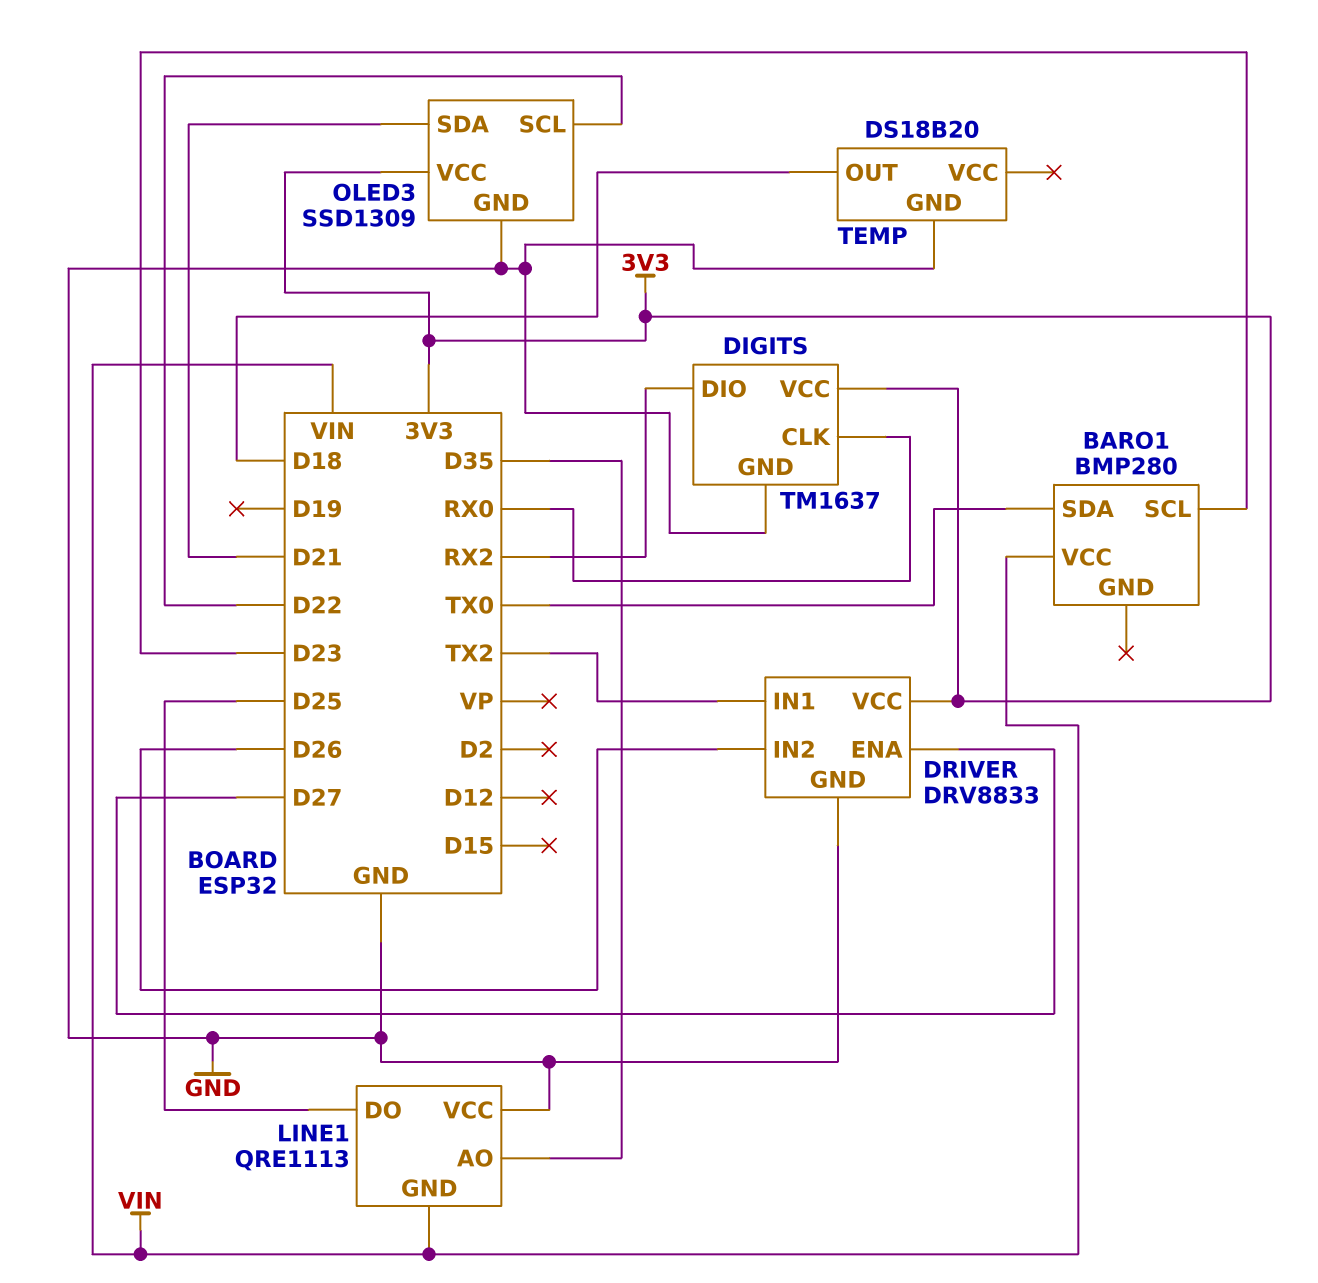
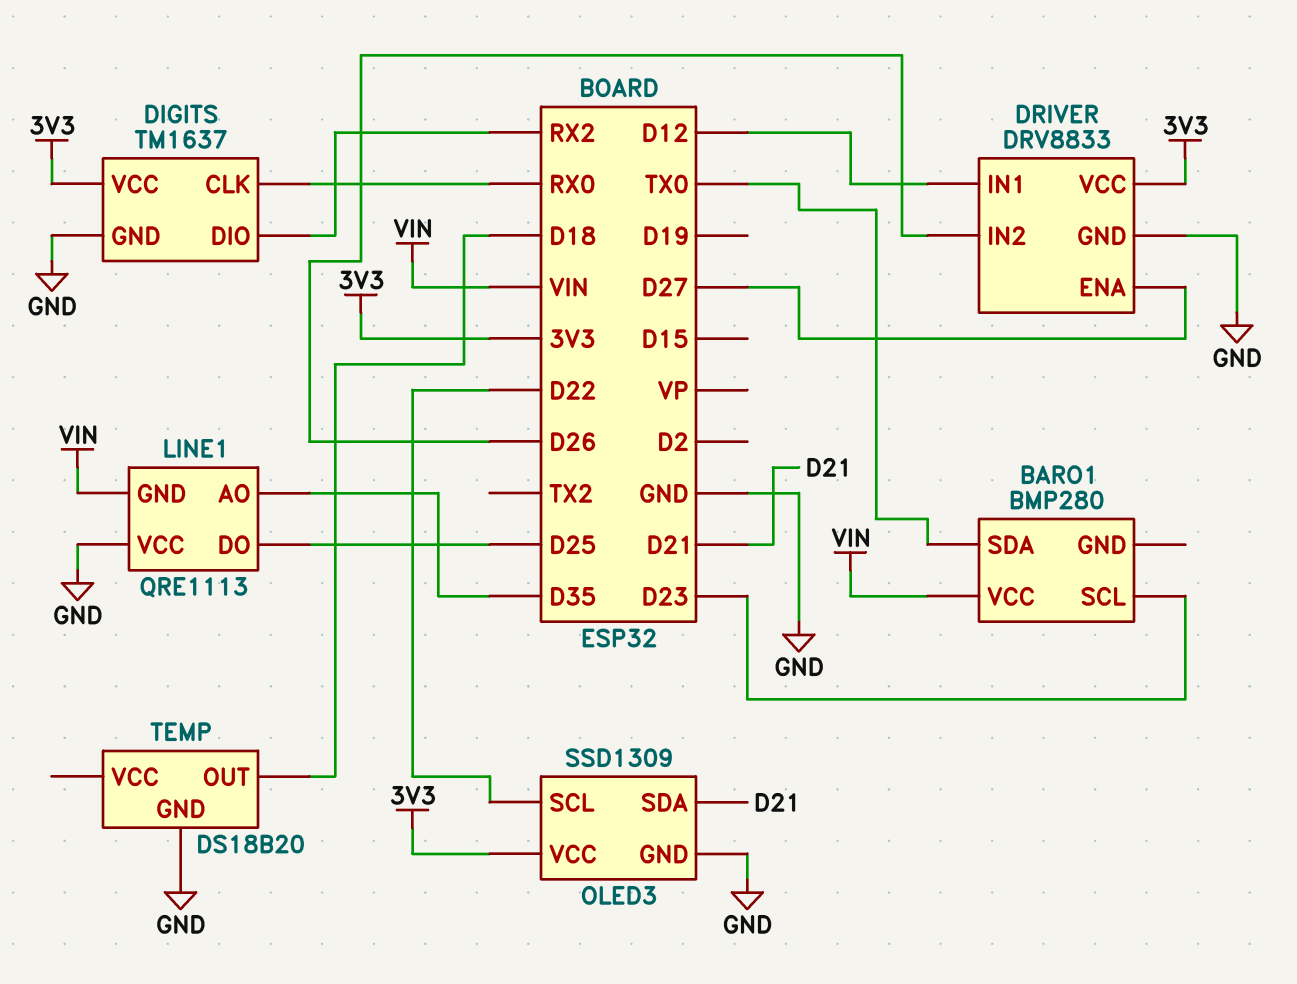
DRIVER pin IN1: TX2 -> D12

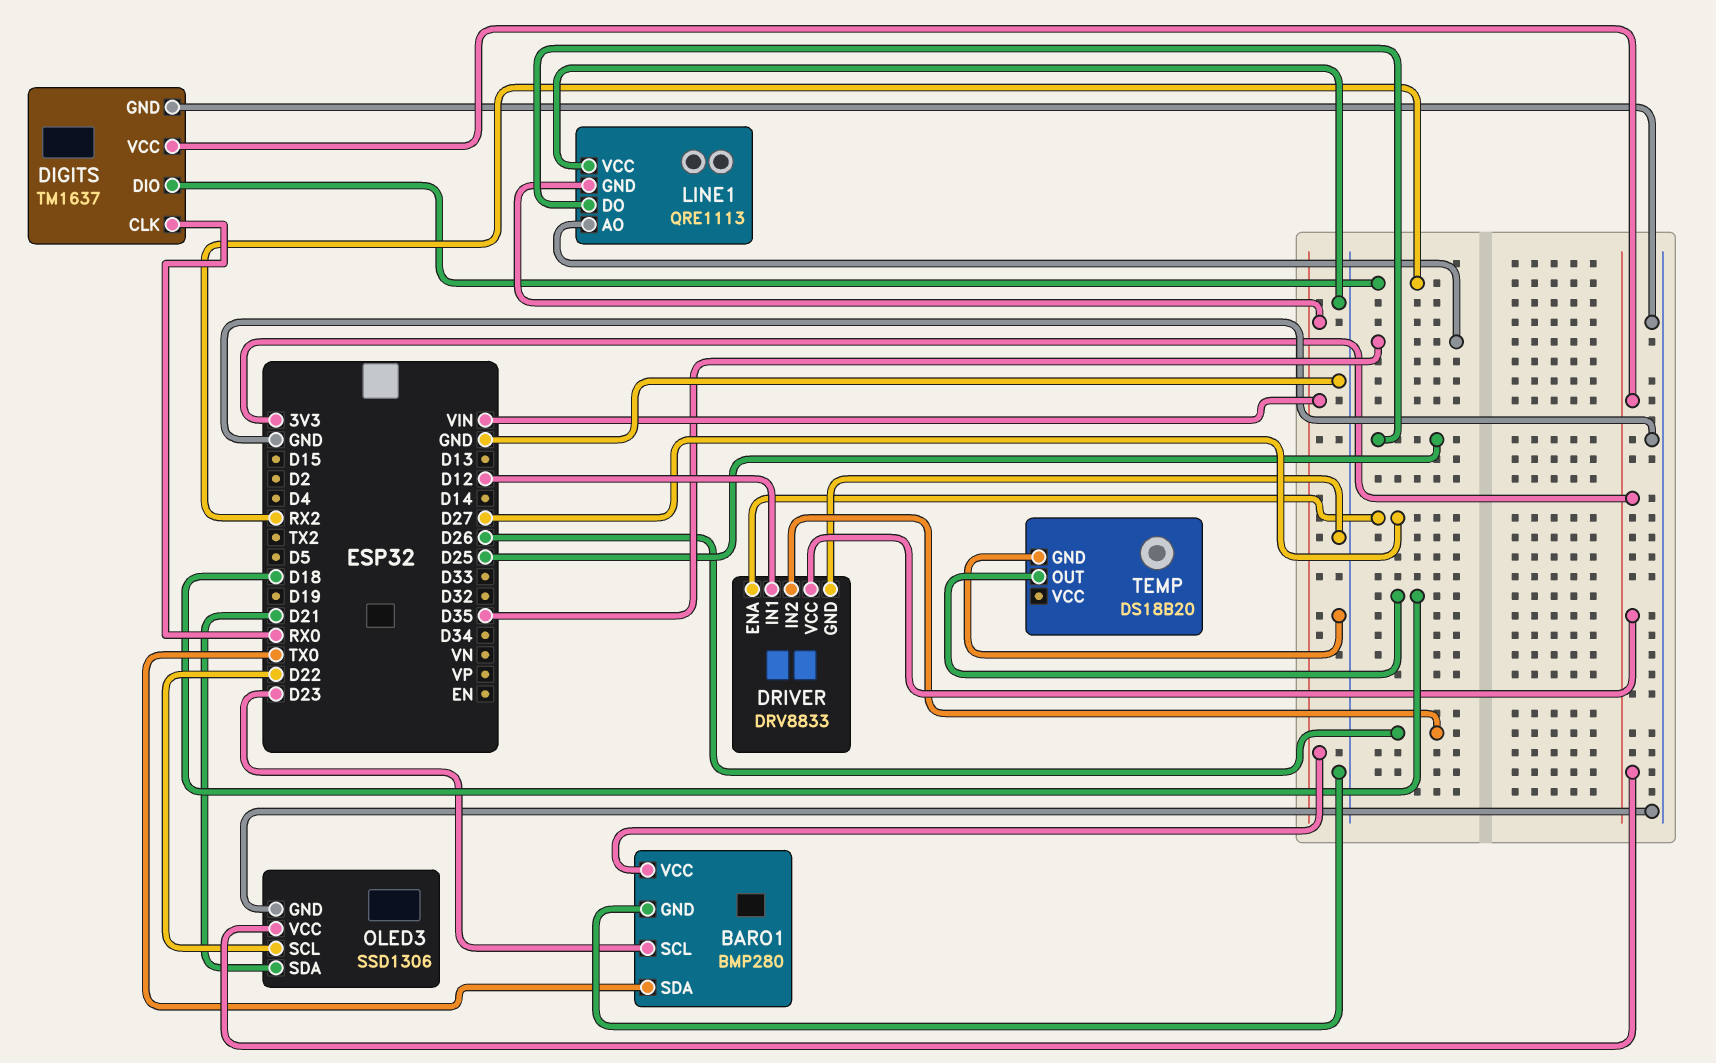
BARO1 pin GND: none -> GND
OLED3: SSD1309 -> SSD1306

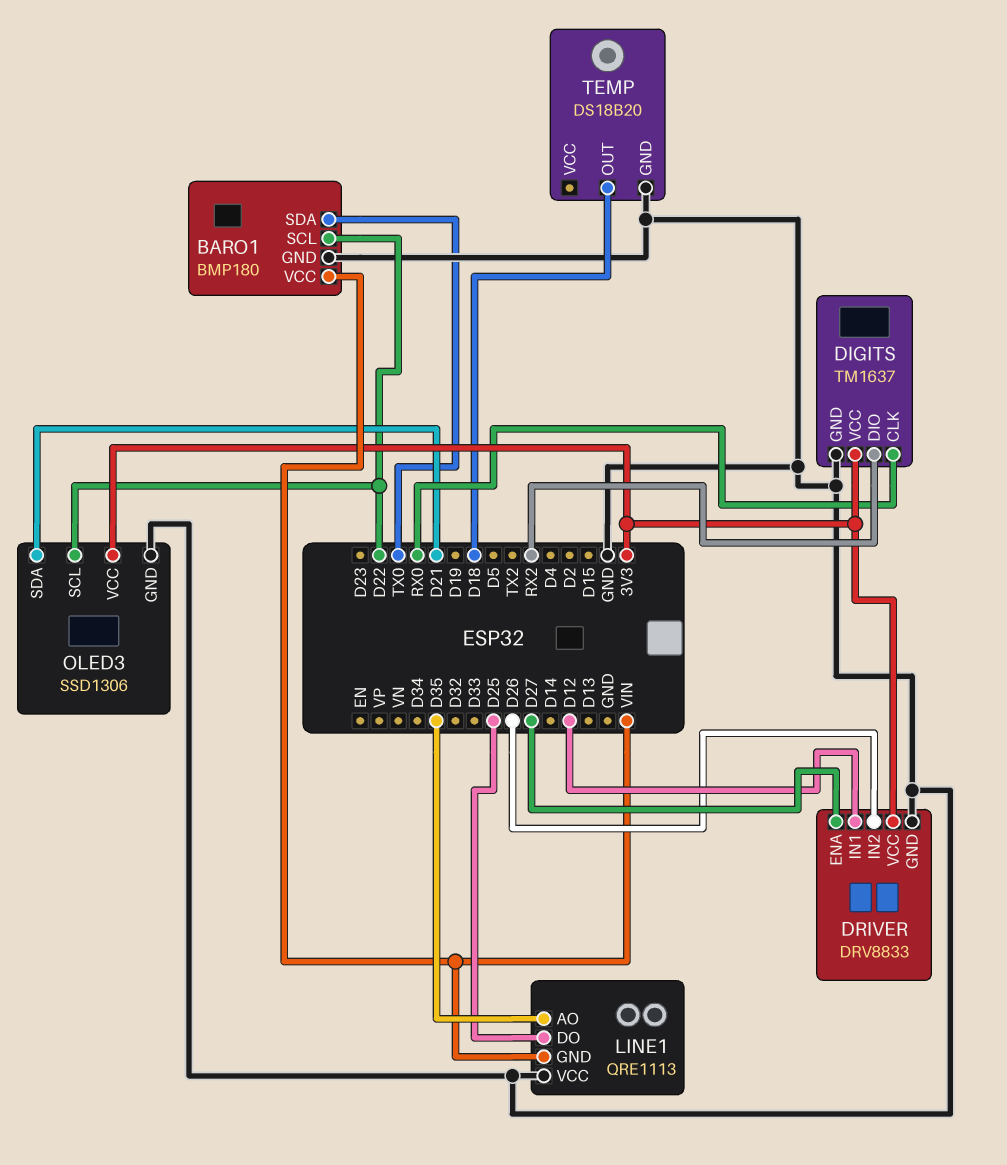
BARO1: BMP280 -> BMP180
BARO1 pin SCL: D23 -> D22

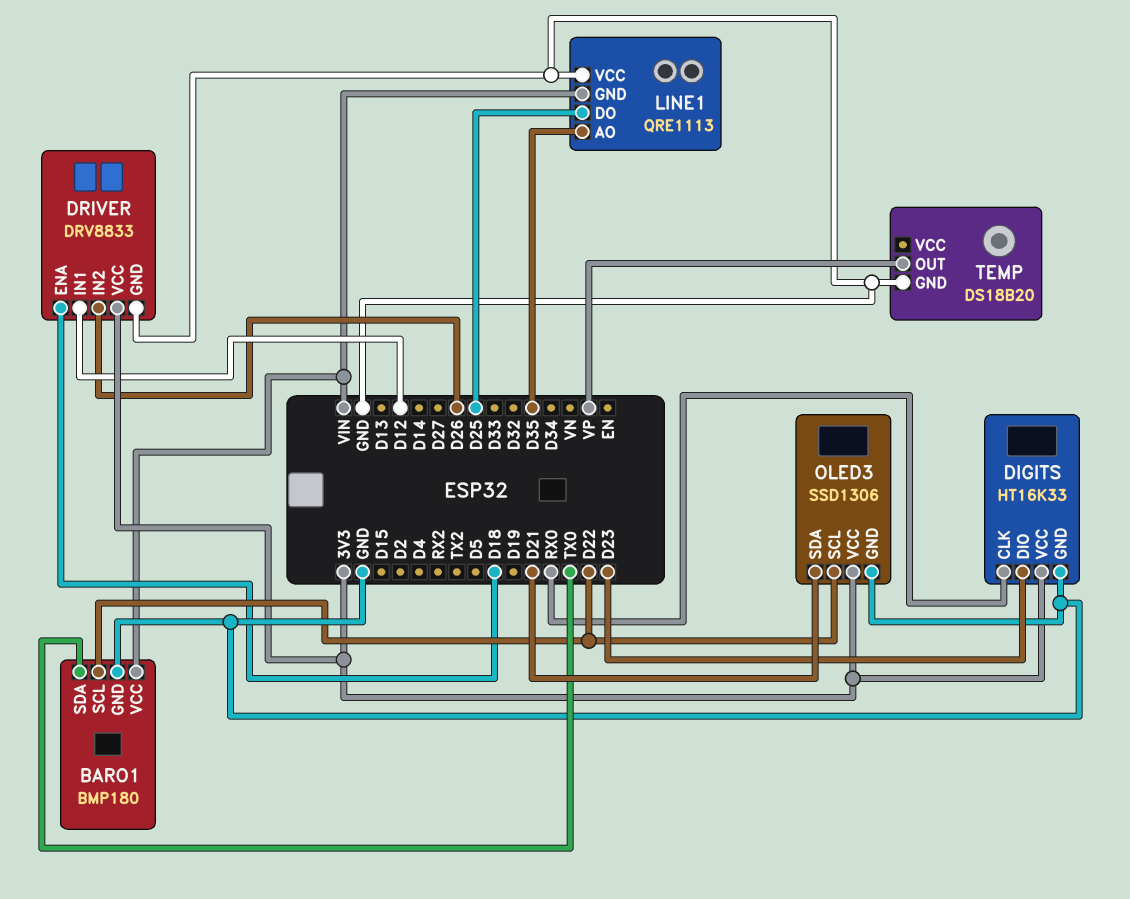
DIGITS: TM1637 -> HT16K33
DIGITS pin DIO: RX2 -> D23
DRIVER pin ENA: D27 -> D18
TEMP pin OUT: D18 -> VP

